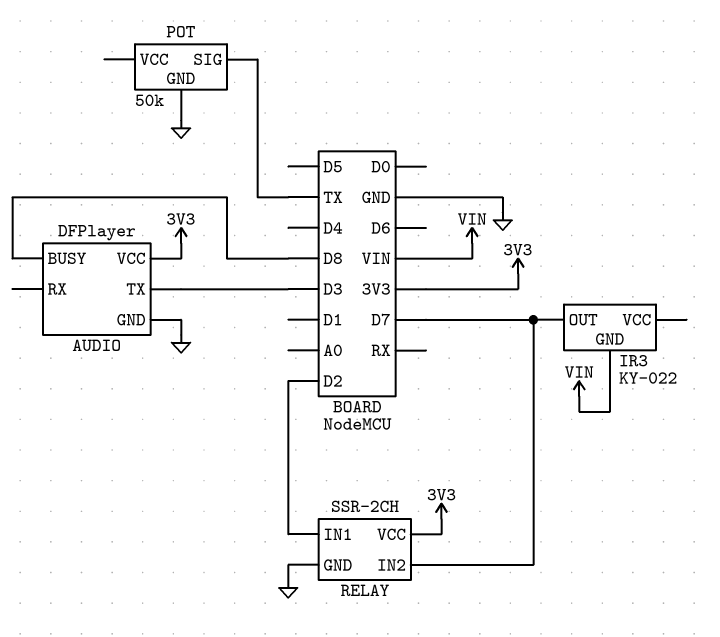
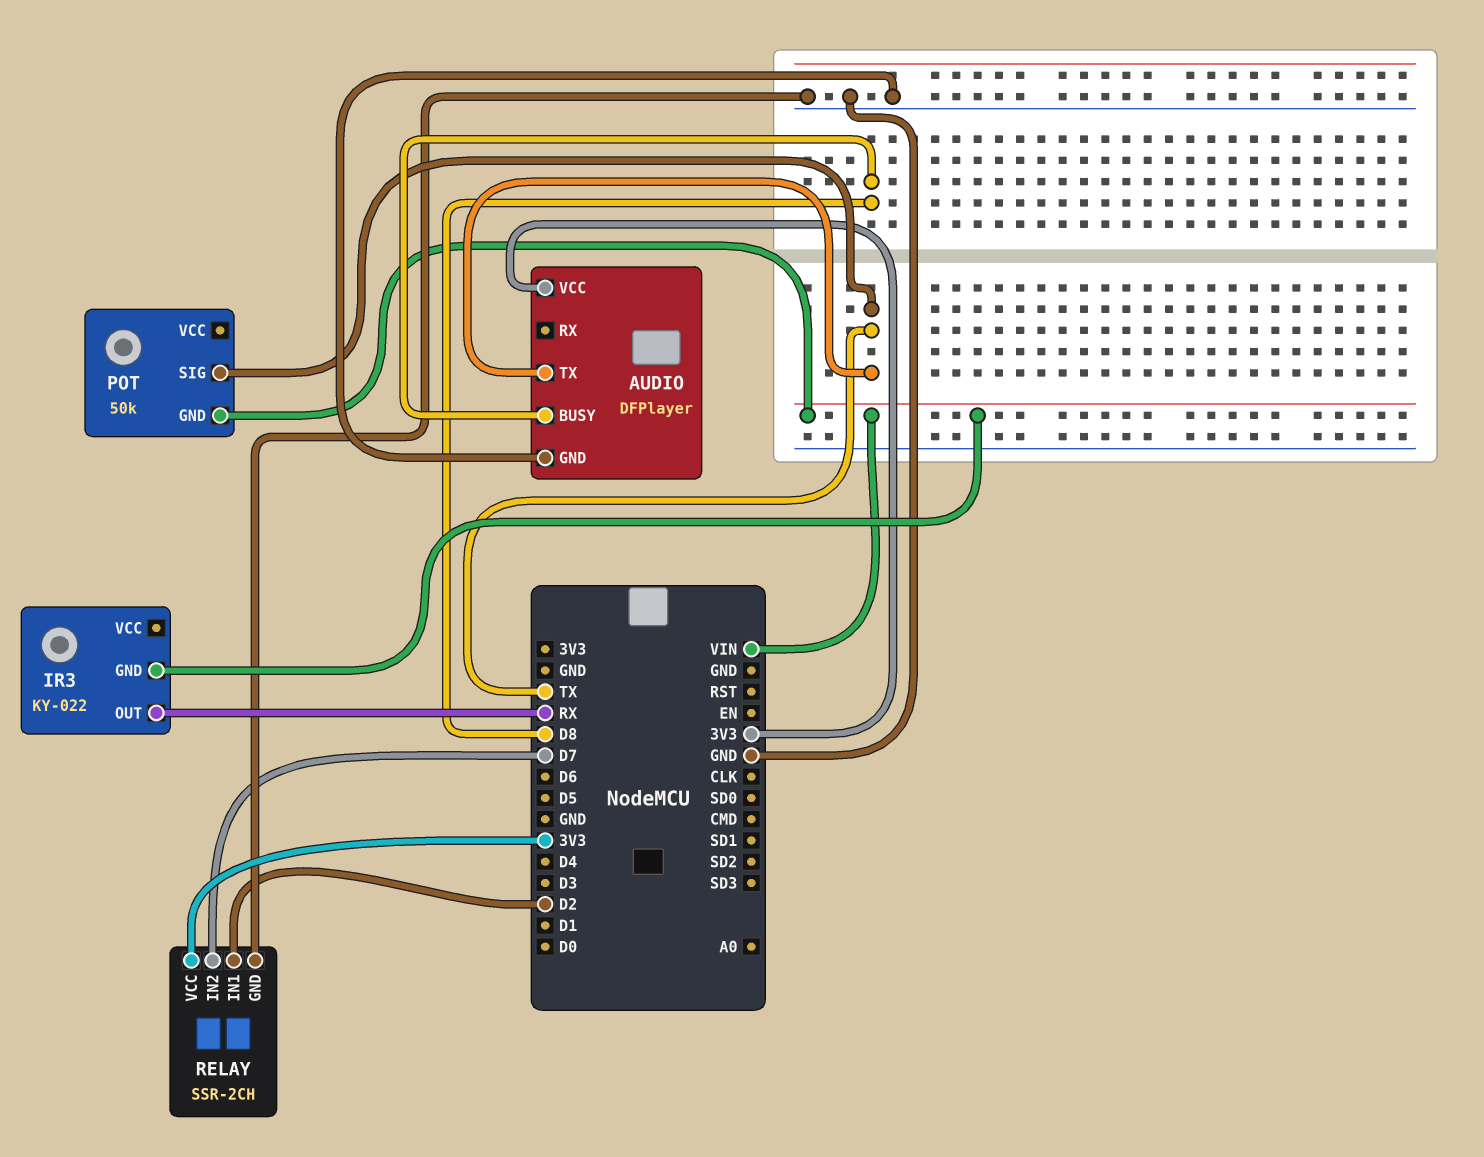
AUDIO pin TX: D3 -> TX
IR3 pin OUT: D7 -> RX
POT pin GND: GND -> VIN

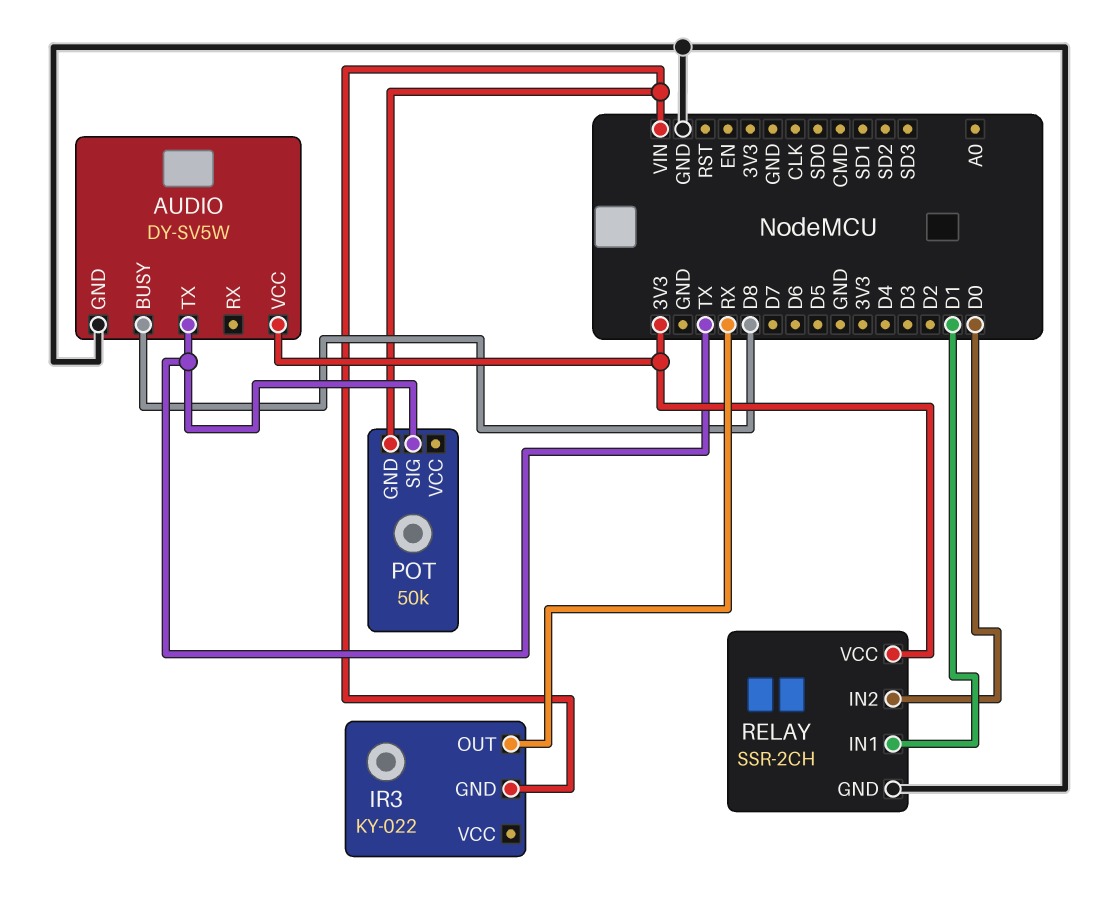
AUDIO: DFPlayer -> DY-SV5W
RELAY pin IN1: D2 -> D1
RELAY pin IN2: D7 -> D0

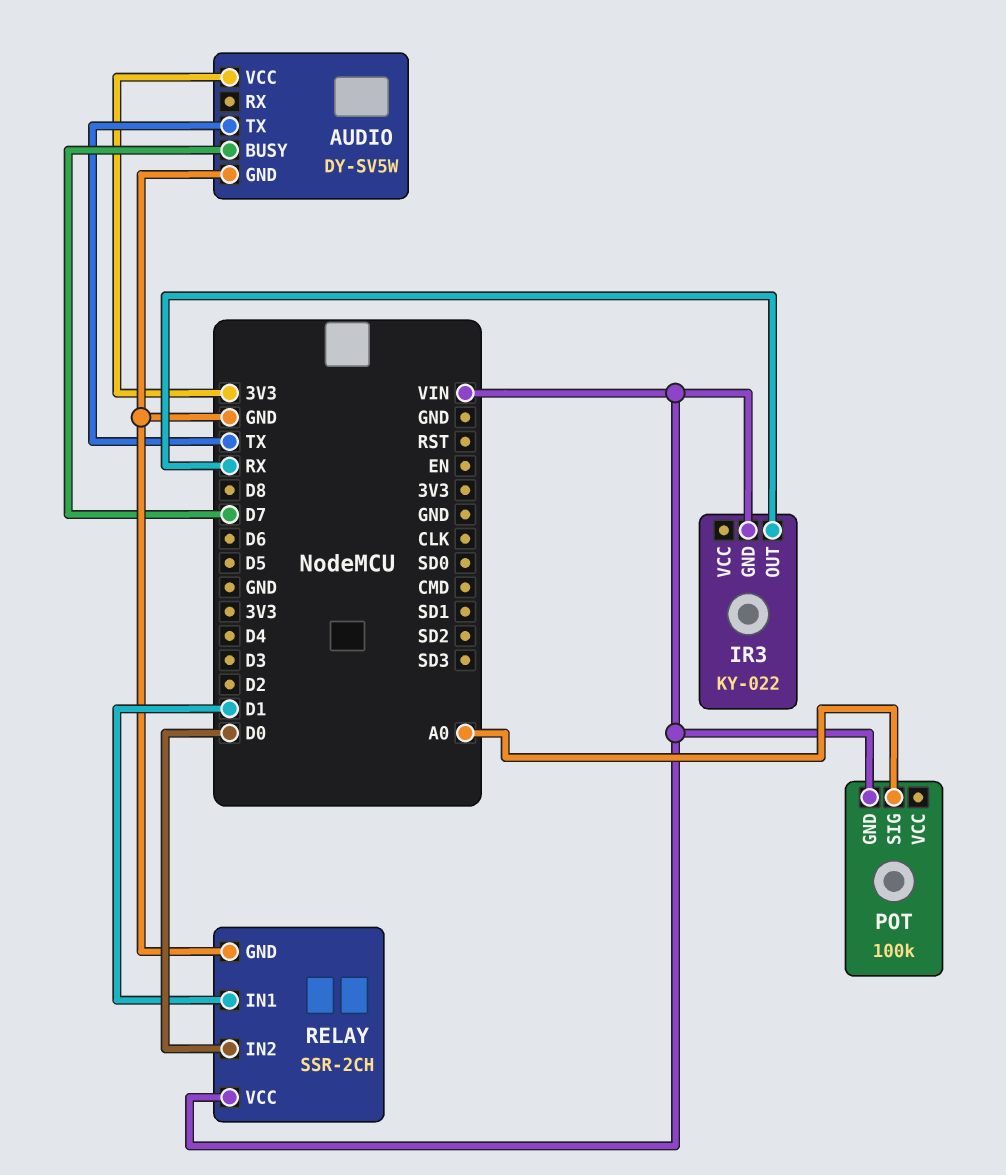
AUDIO pin BUSY: D8 -> D7
POT: 50k -> 100k
POT pin SIG: TX -> A0
RELAY pin VCC: 3V3 -> VIN

